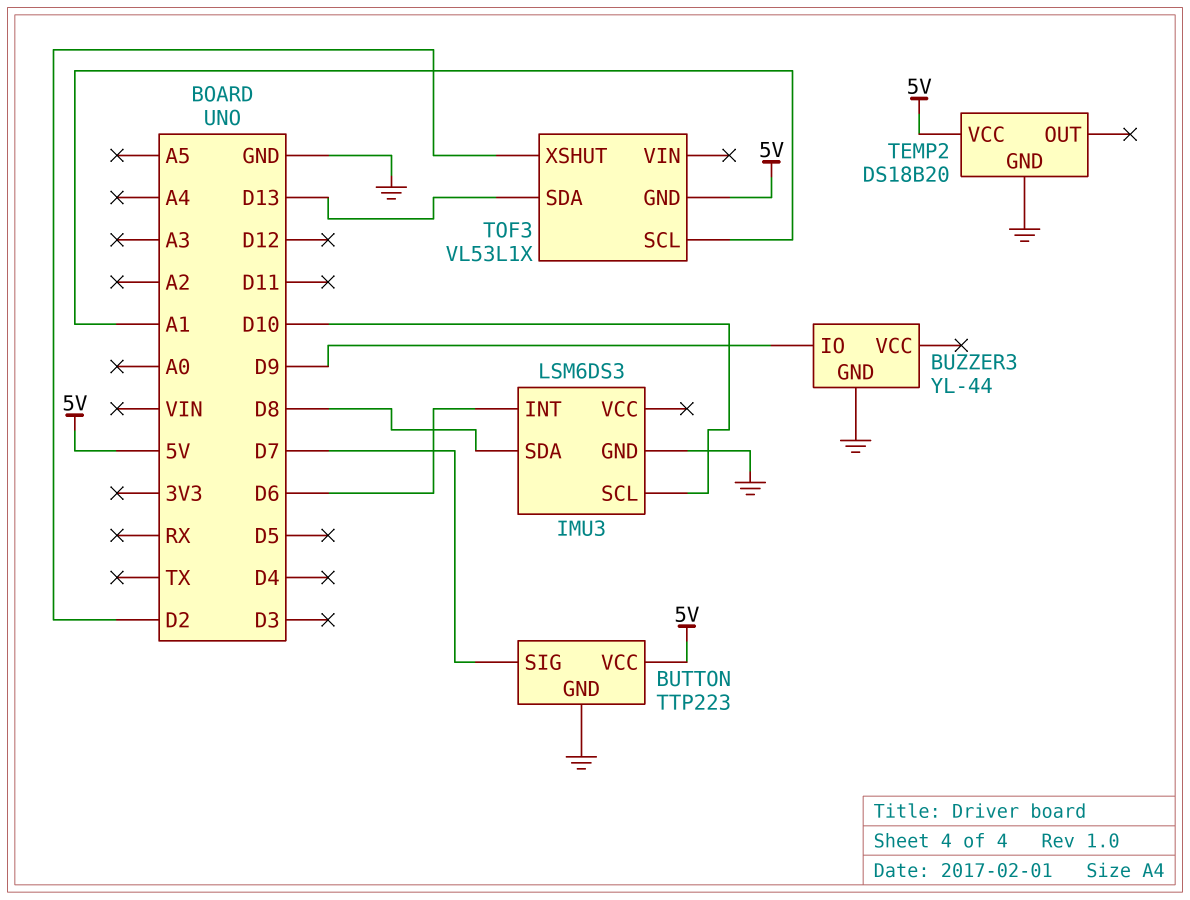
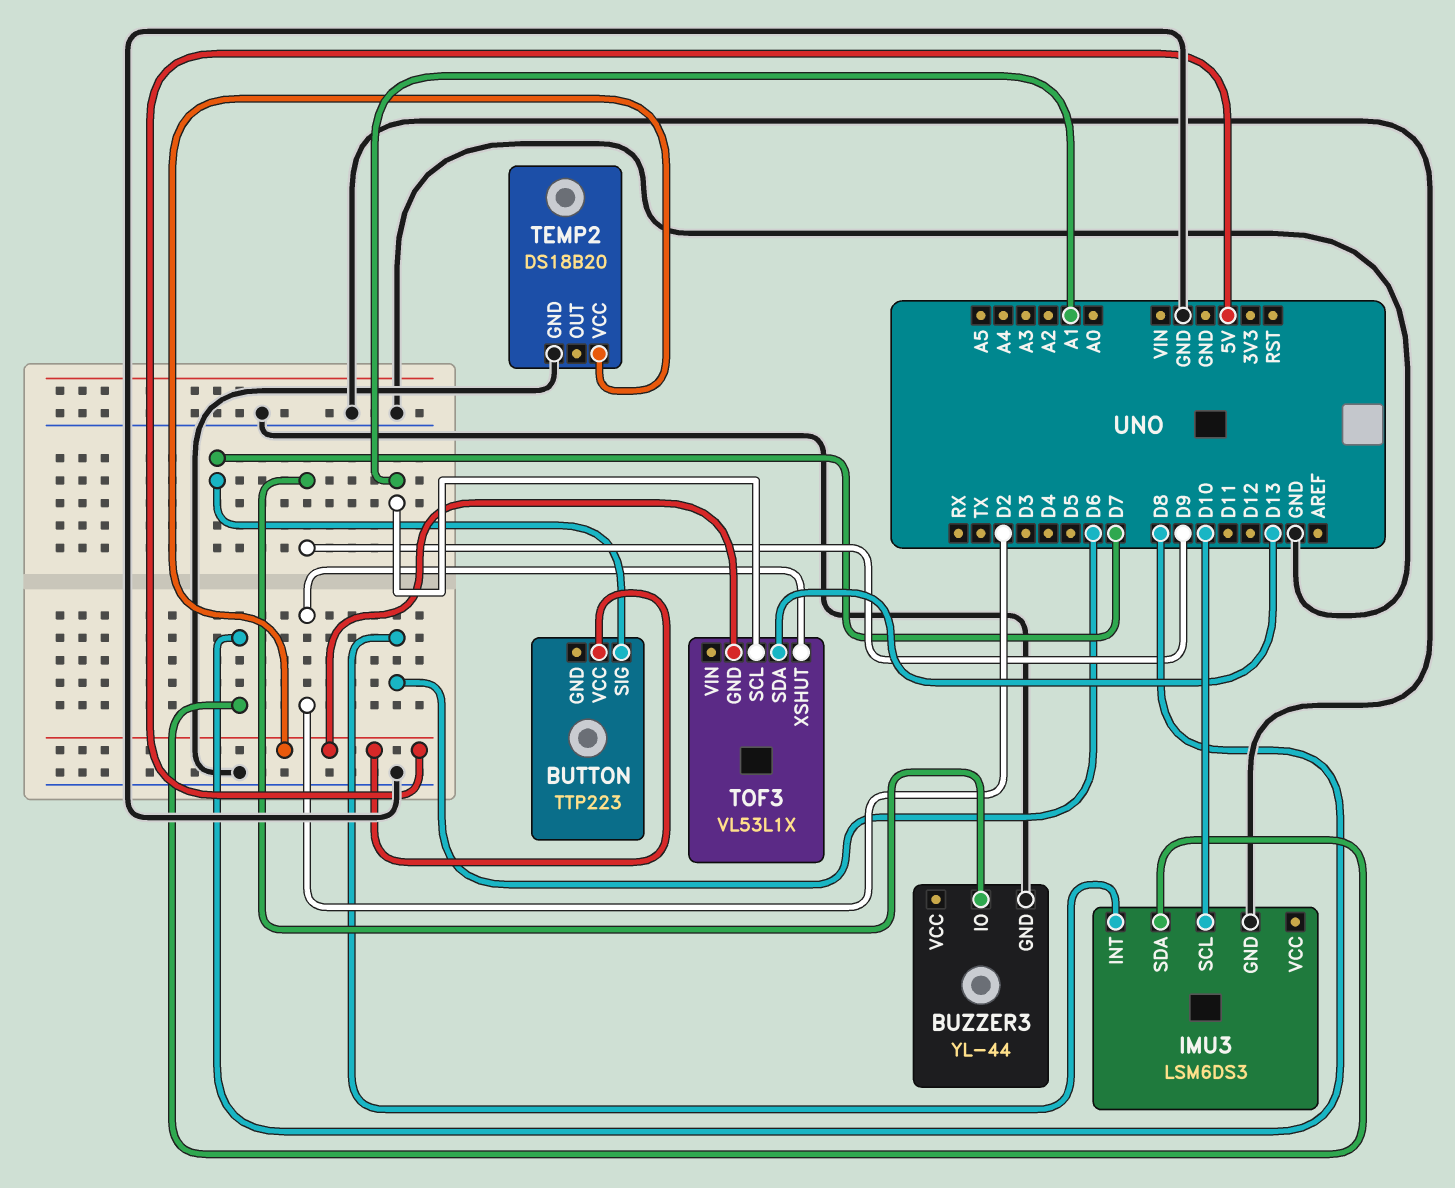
BUTTON pin GND: GND -> none

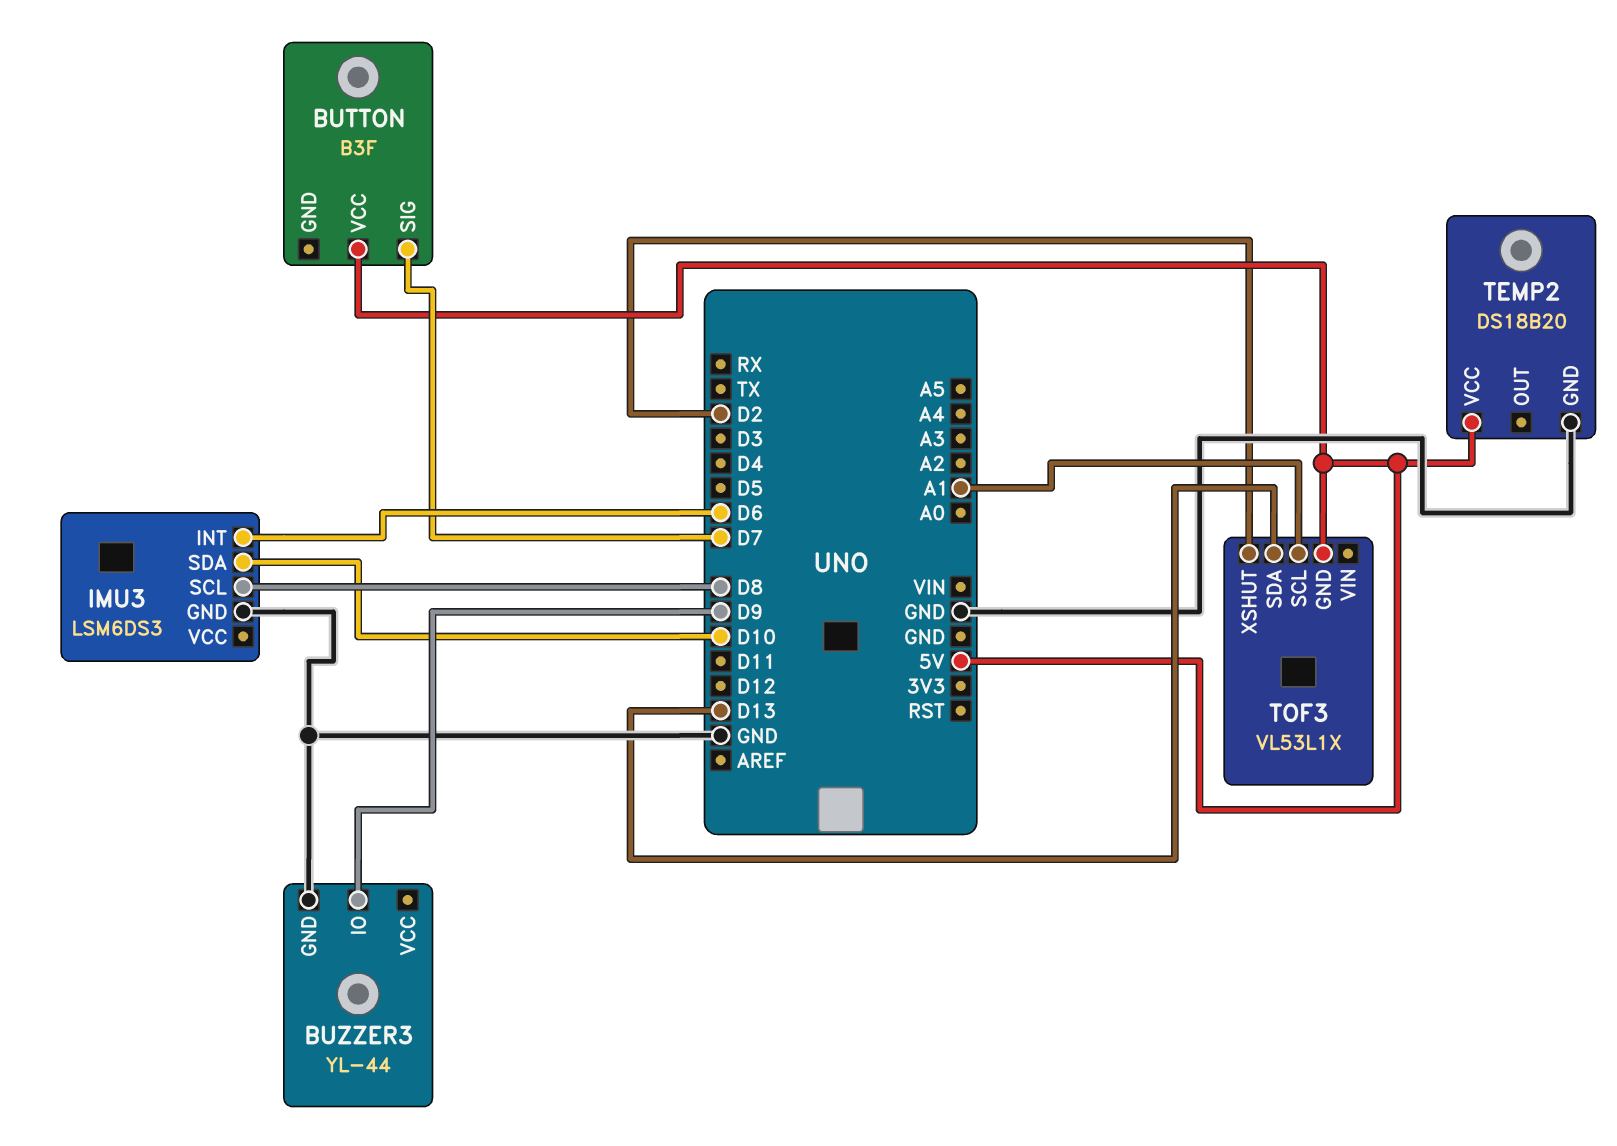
BUTTON: TTP223 -> B3F
IMU3 pin SCL: D10 -> D8
IMU3 pin SDA: D8 -> D10

